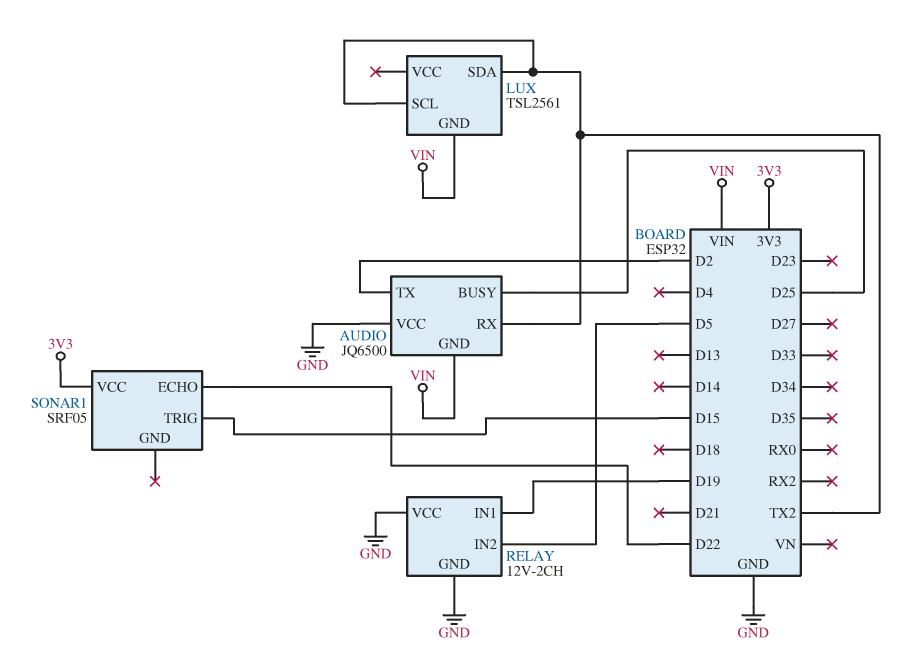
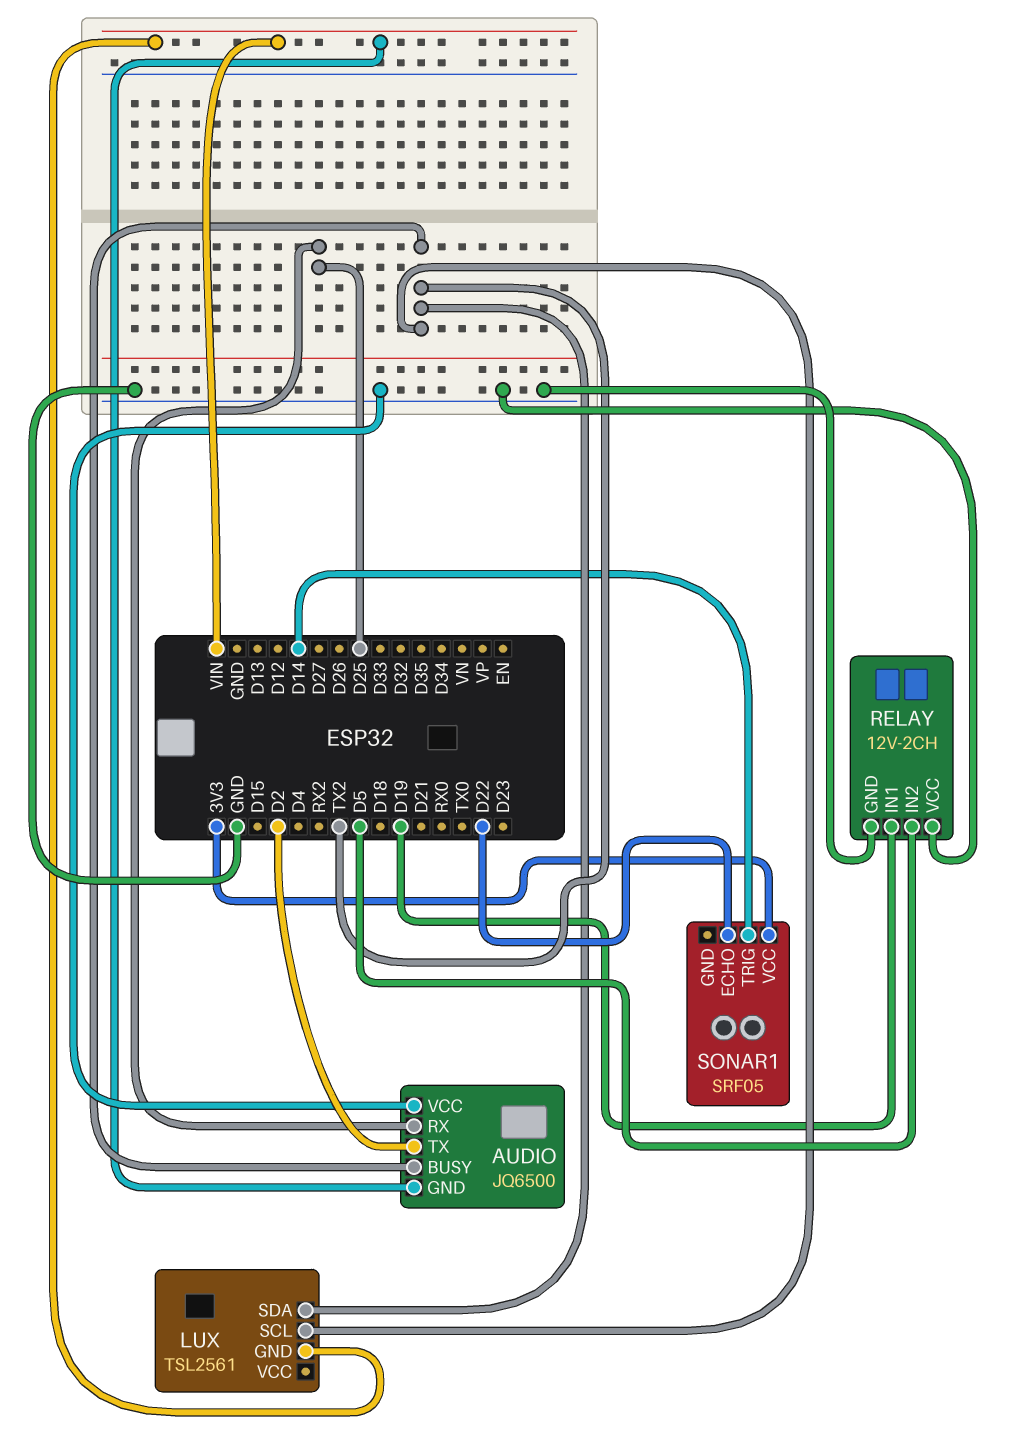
AUDIO pin BUSY: D25 -> TX2
AUDIO pin RX: TX2 -> D25
SONAR1 pin TRIG: D15 -> D14

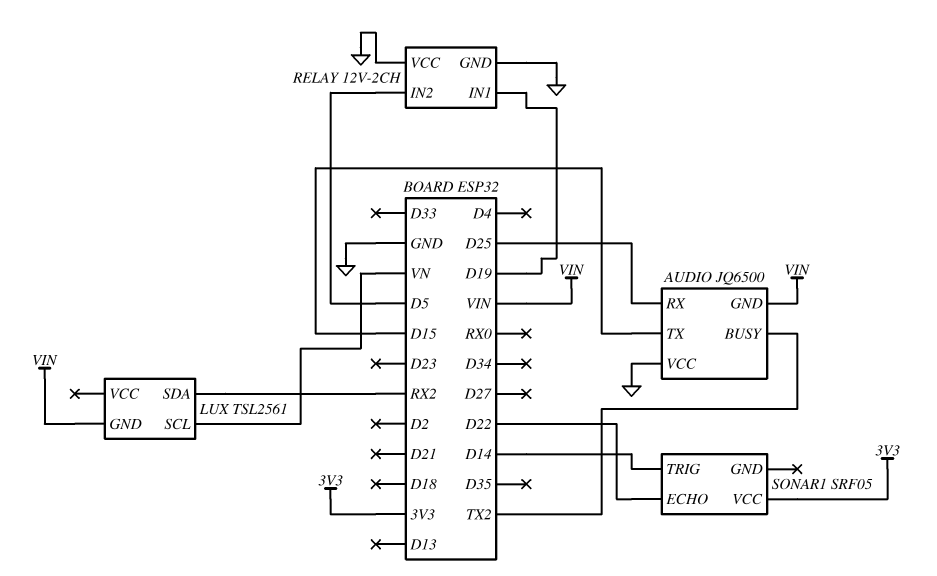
AUDIO pin TX: D2 -> D15
LUX pin SCL: TX2 -> VN
LUX pin SDA: TX2 -> RX2

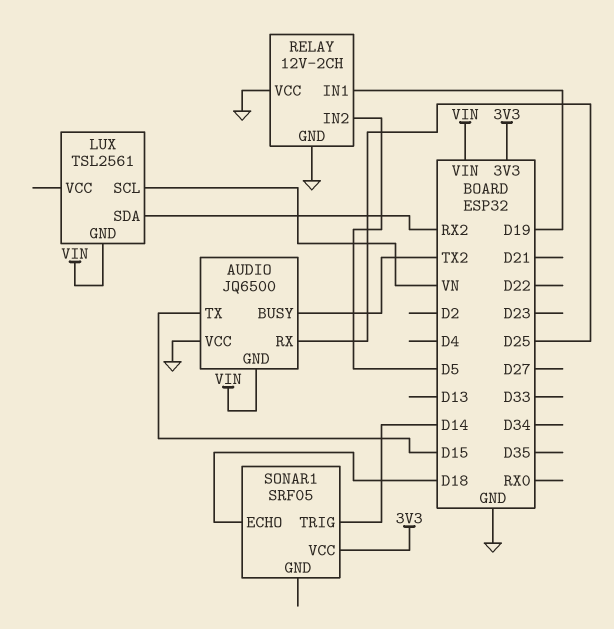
SONAR1 pin ECHO: D22 -> D18

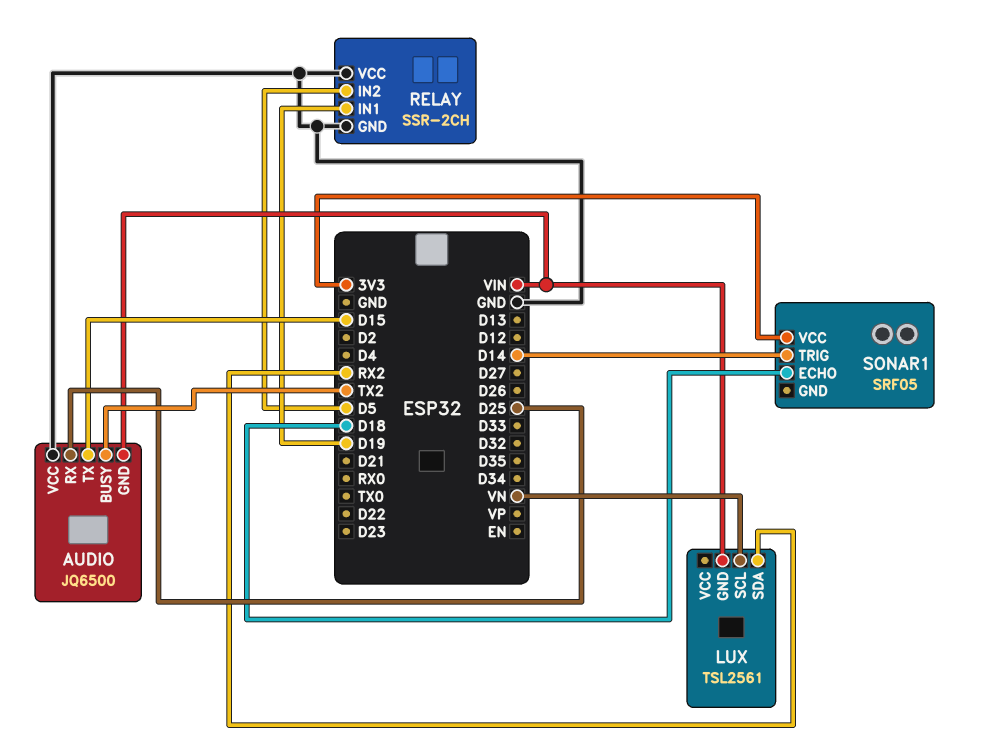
RELAY: 12V-2CH -> SSR-2CH

